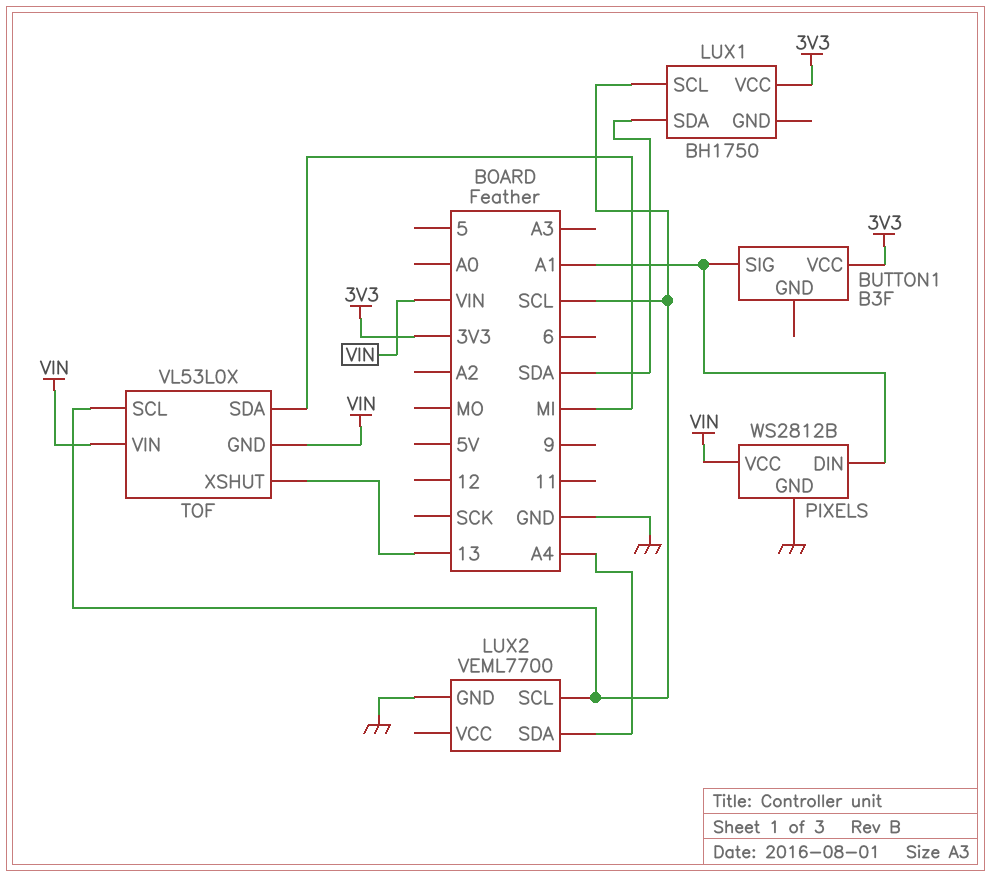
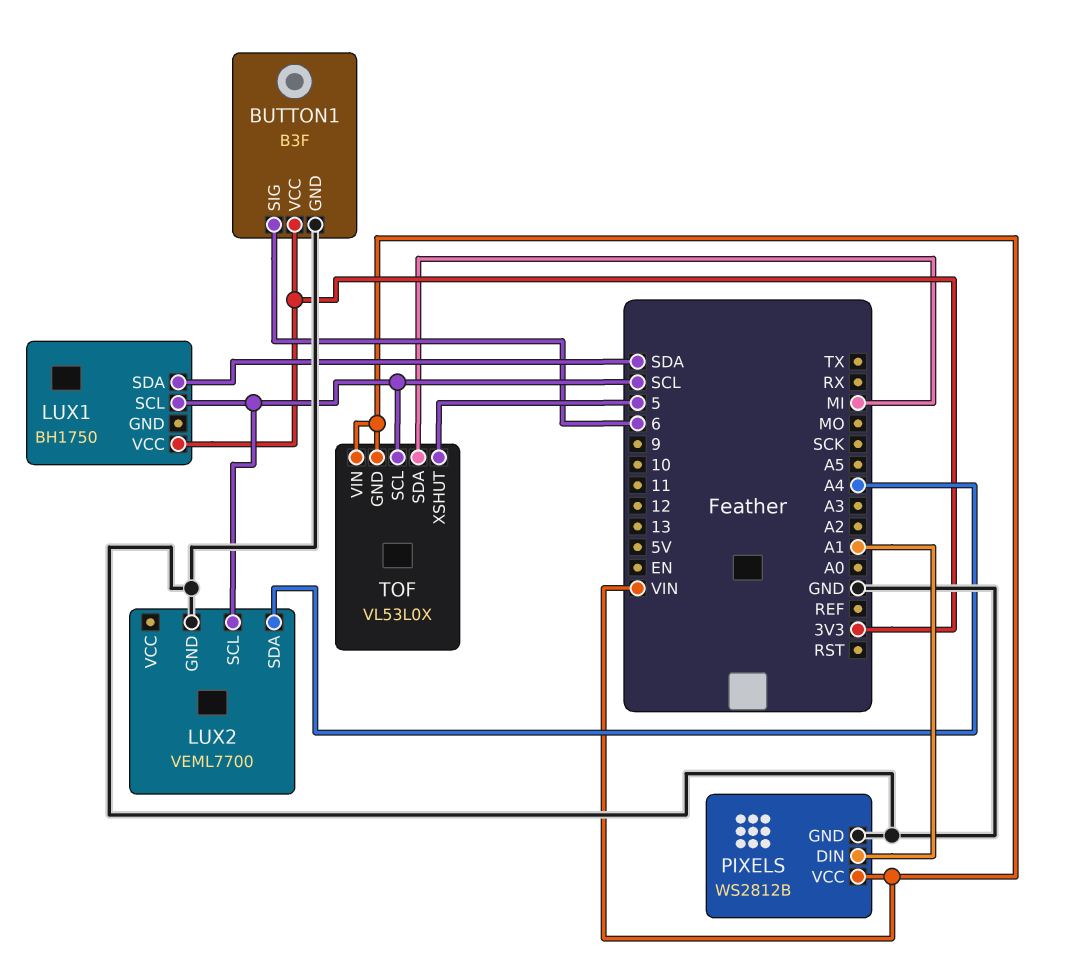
BUTTON1 pin GND: none -> GND
BUTTON1 pin SIG: A1 -> 6
TOF pin XSHUT: 13 -> 5

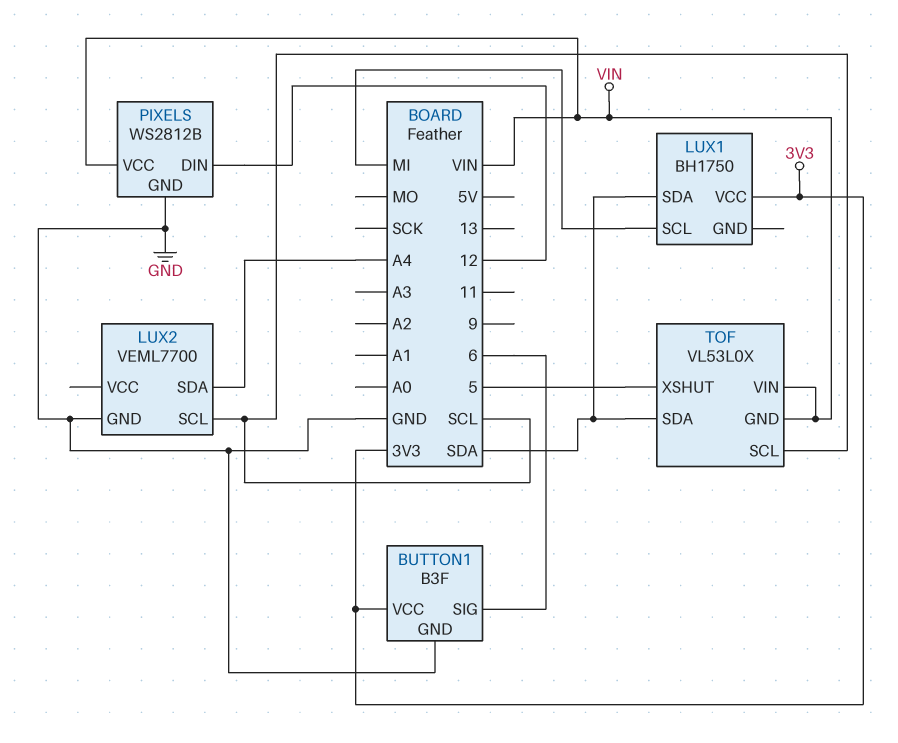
LUX1 pin SCL: SCL -> MI
PIXELS pin DIN: A1 -> 12
TOF pin SDA: MI -> SDA

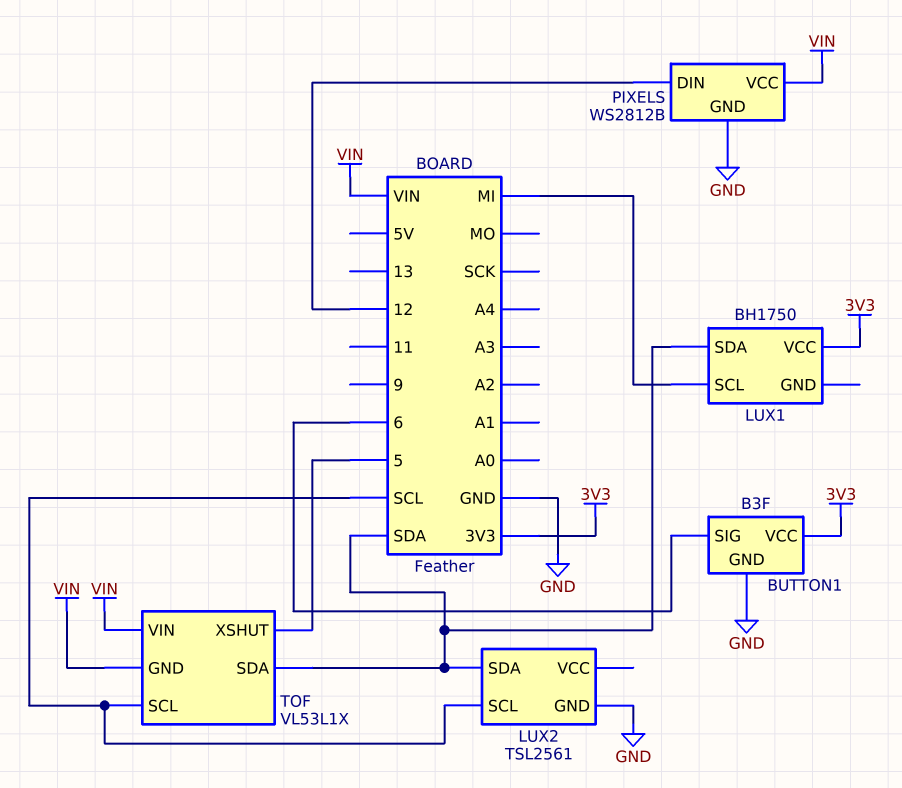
LUX2: VEML7700 -> TSL2561
LUX2 pin SDA: A4 -> SDA
TOF: VL53L0X -> VL53L1X

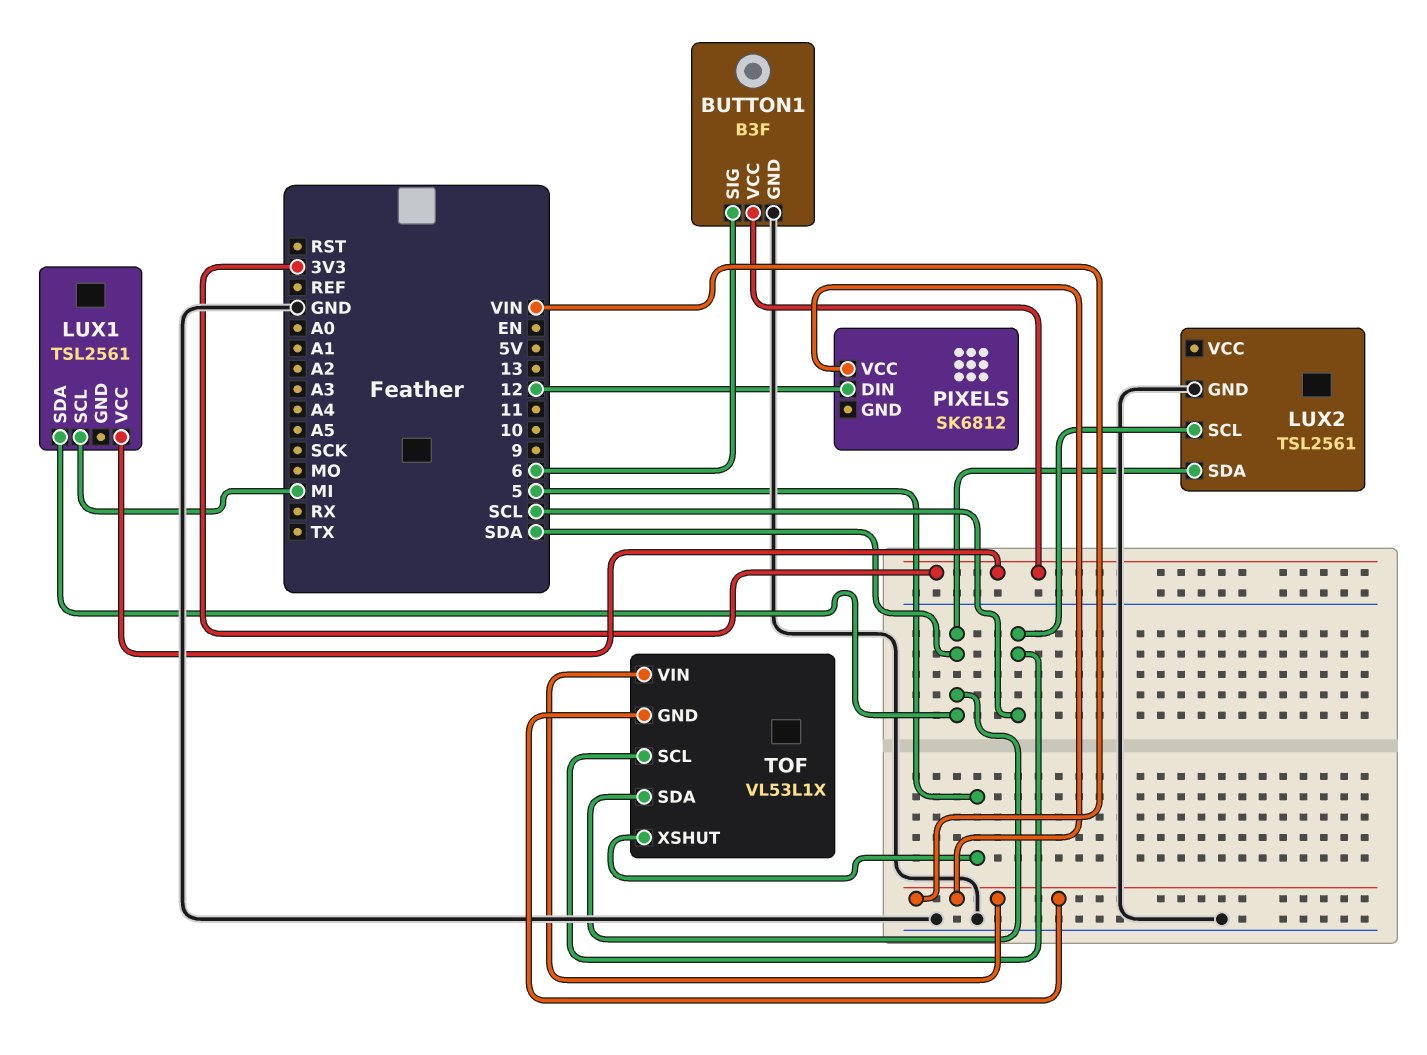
LUX1: BH1750 -> TSL2561
PIXELS: WS2812B -> SK6812
PIXELS pin GND: GND -> none

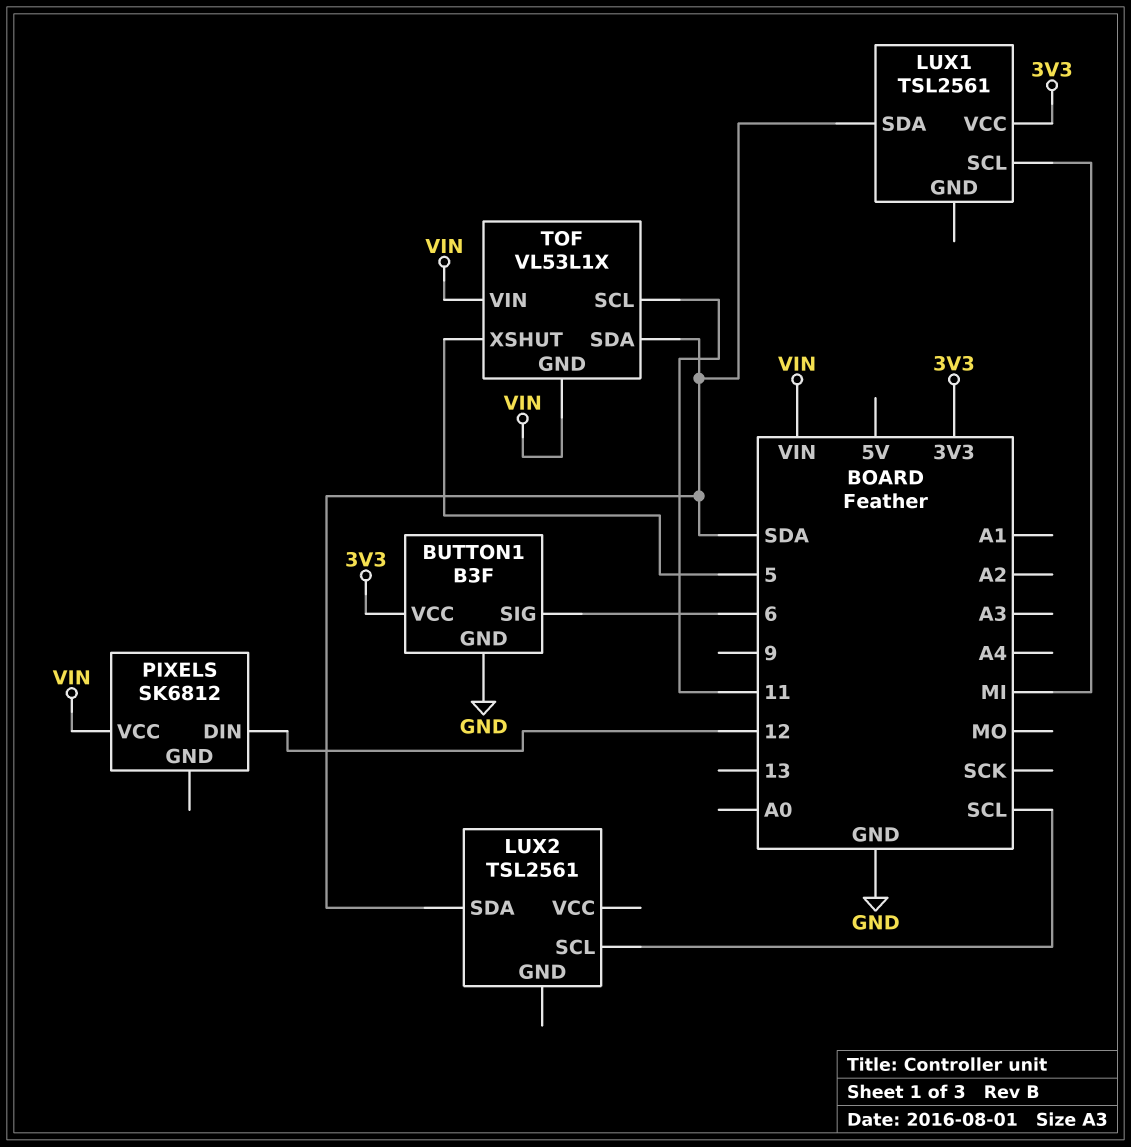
LUX2 pin GND: GND -> none
TOF pin SCL: SCL -> 11

